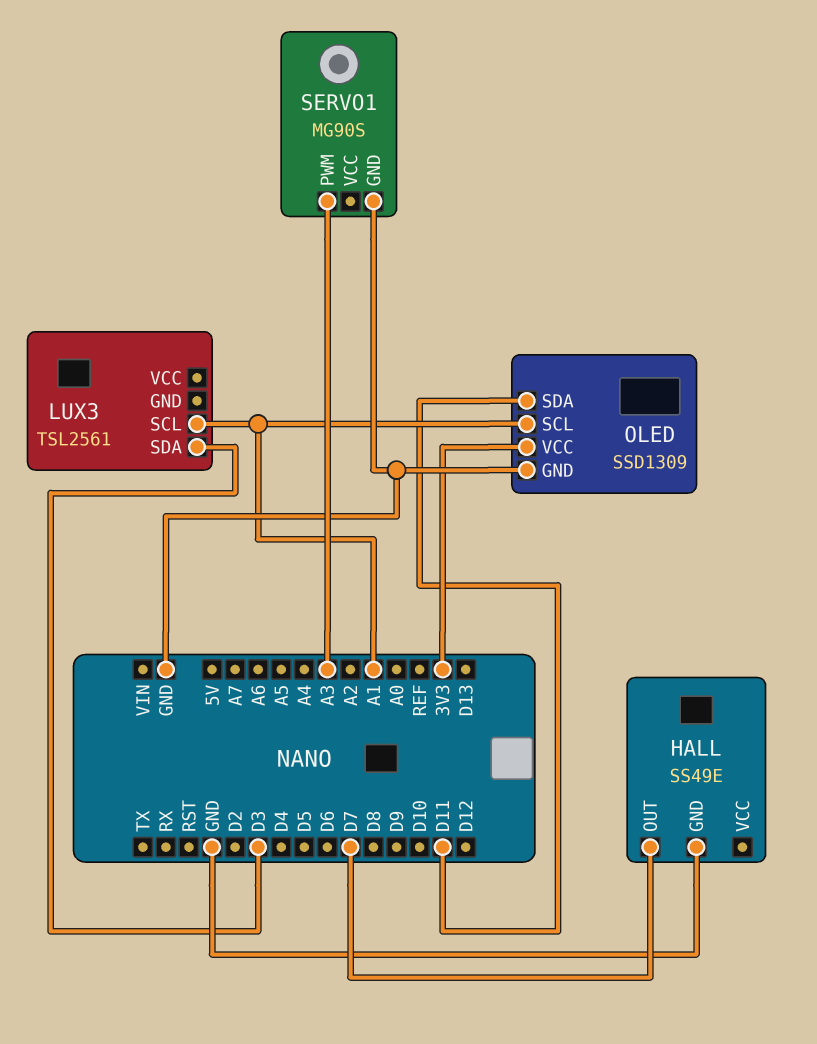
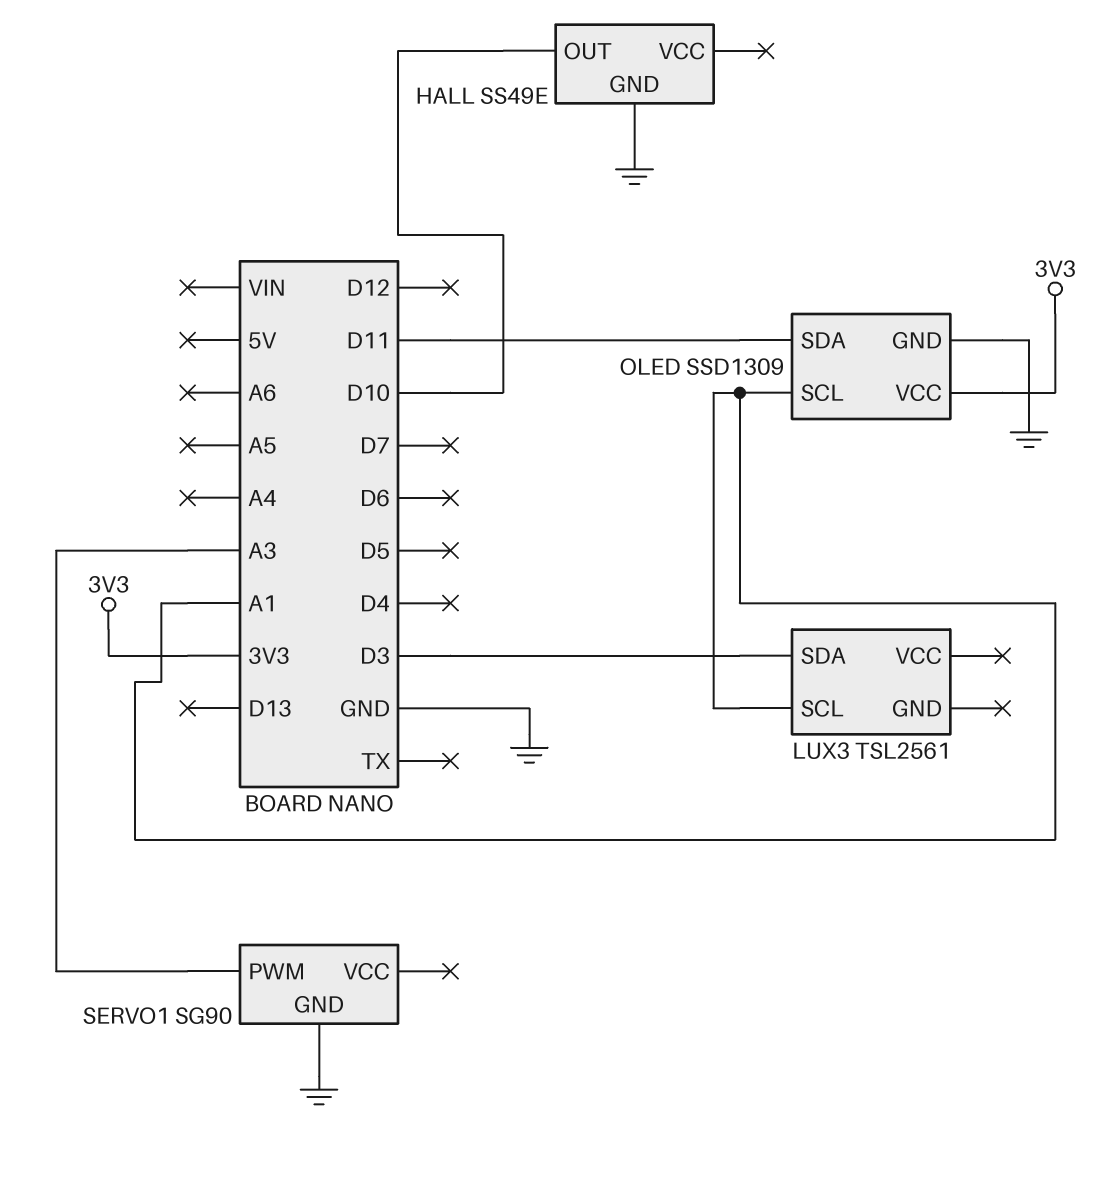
HALL pin OUT: D7 -> D10
SERVO1: MG90S -> SG90

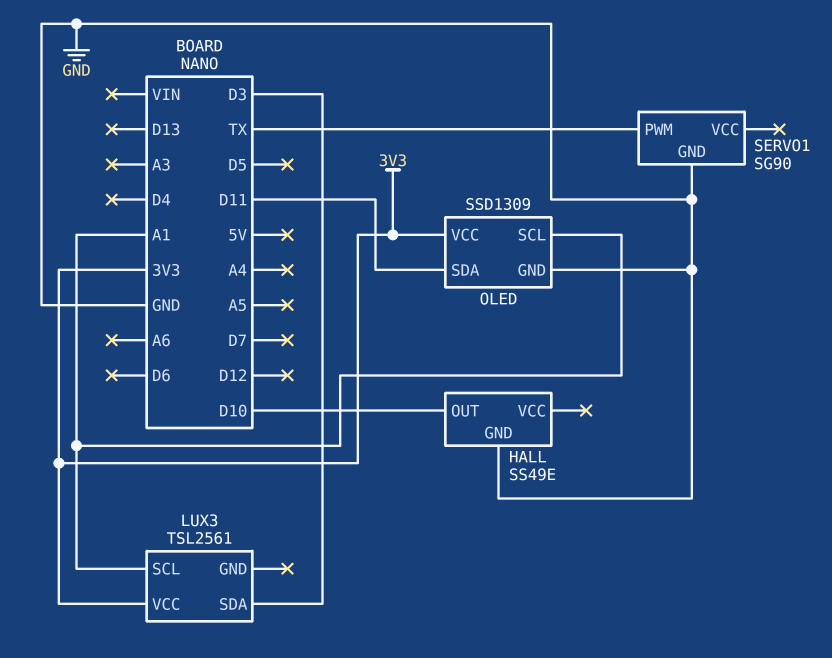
LUX3 pin VCC: none -> 3V3
SERVO1 pin PWM: A3 -> TX

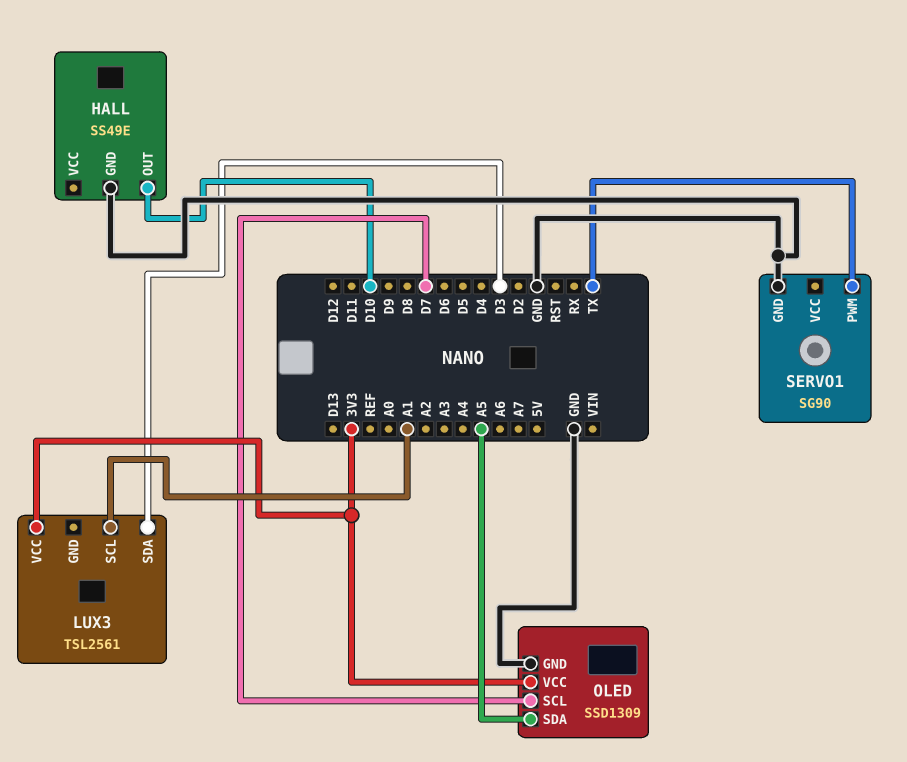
OLED pin SCL: A1 -> D7
OLED pin SDA: D11 -> A5

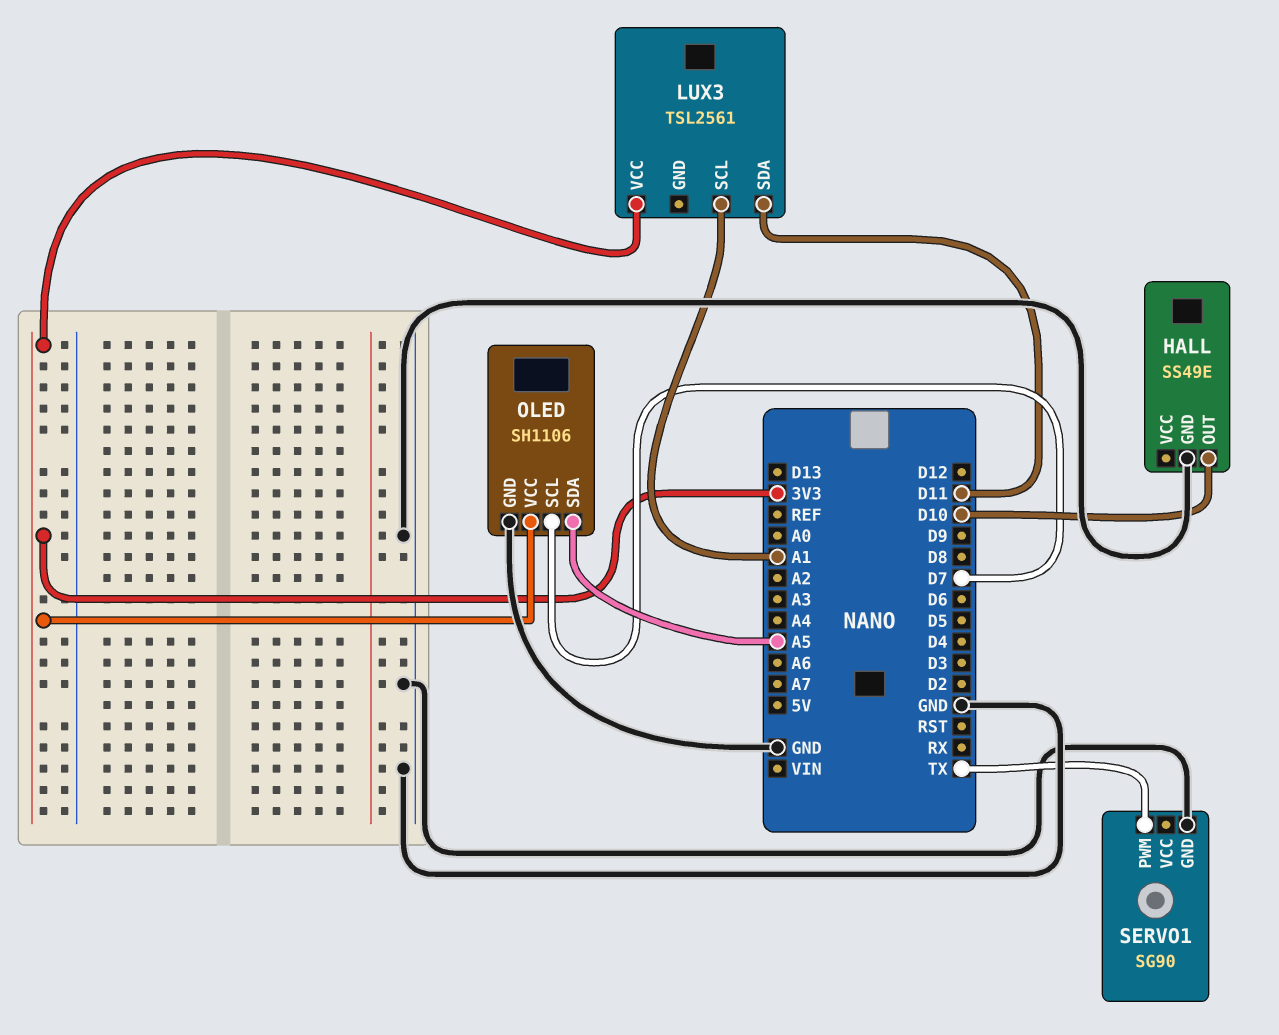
LUX3 pin SDA: D3 -> D11
OLED: SSD1309 -> SH1106

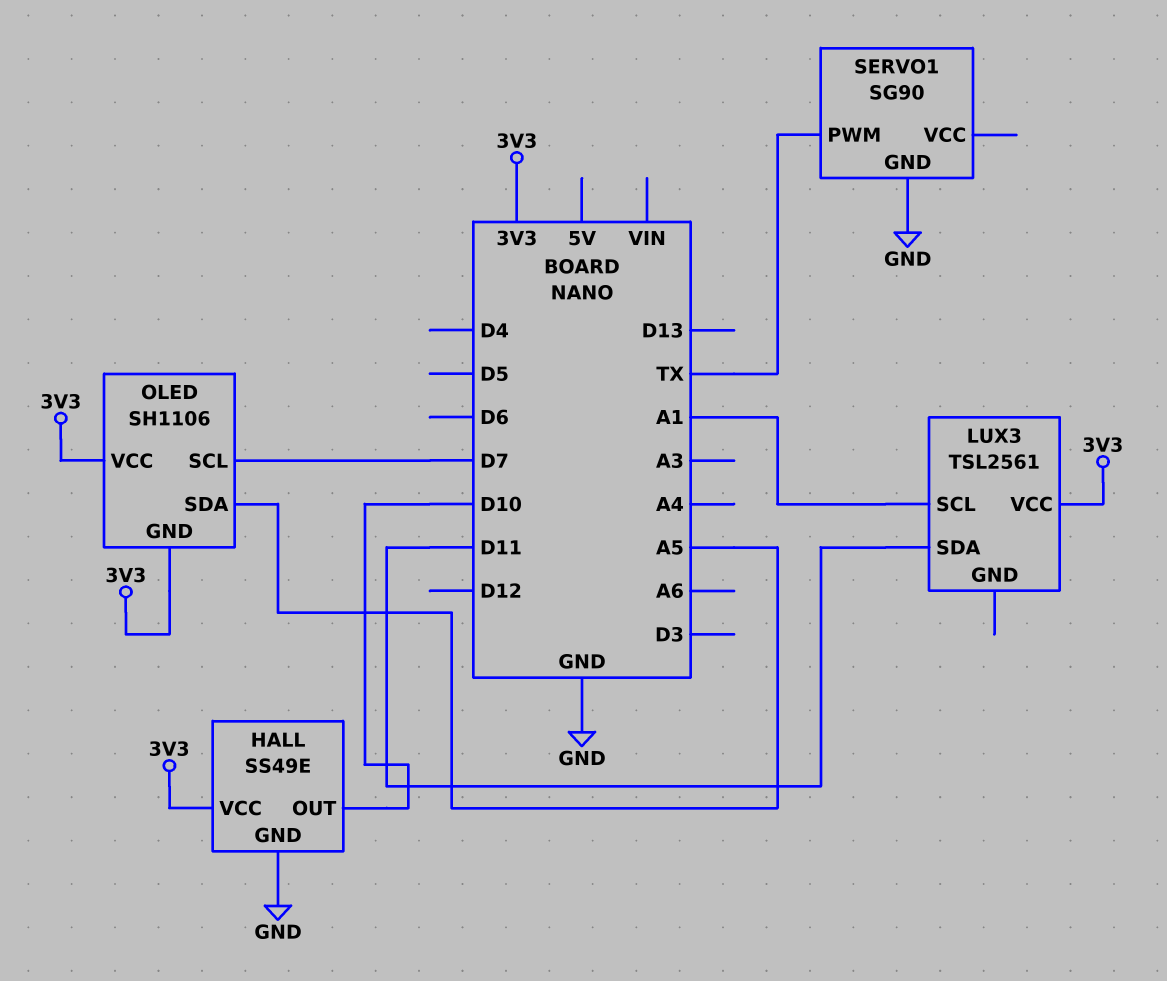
HALL pin VCC: none -> 3V3
OLED pin GND: GND -> 3V3

